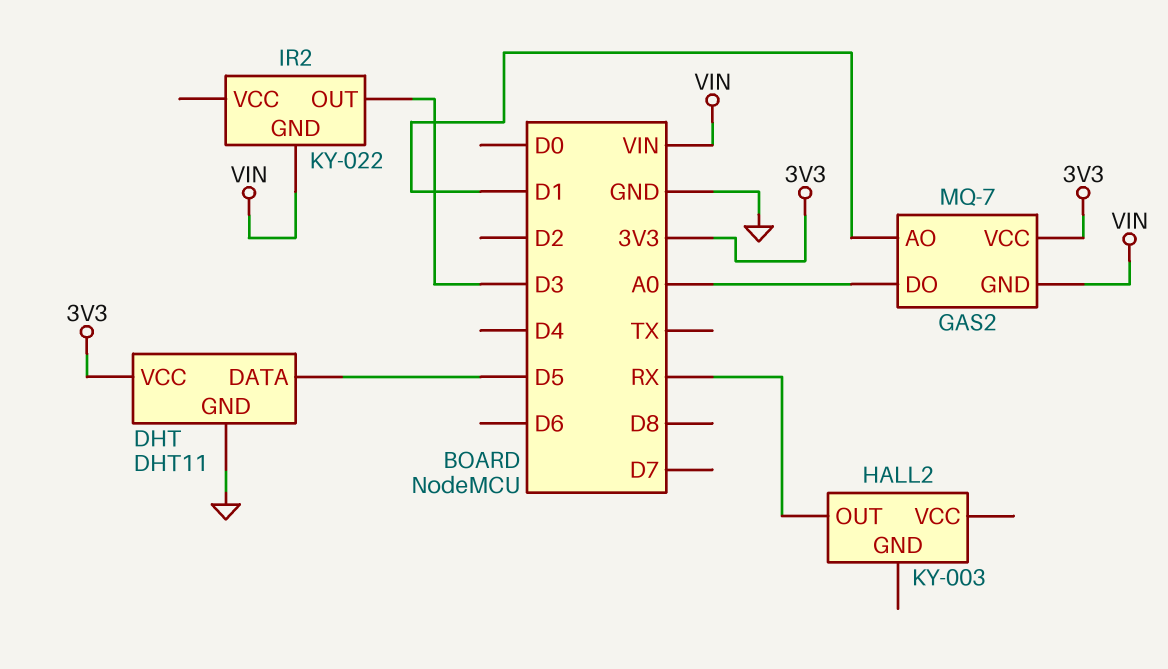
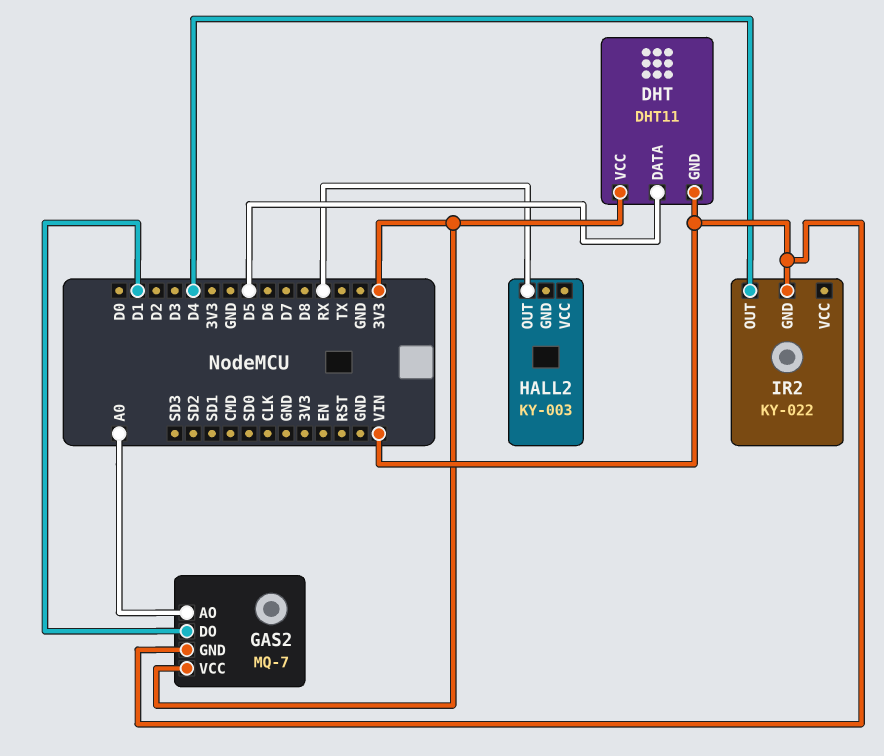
DHT pin GND: GND -> VIN
GAS2 pin AO: D1 -> A0
GAS2 pin DO: A0 -> D1
IR2 pin OUT: D3 -> D4

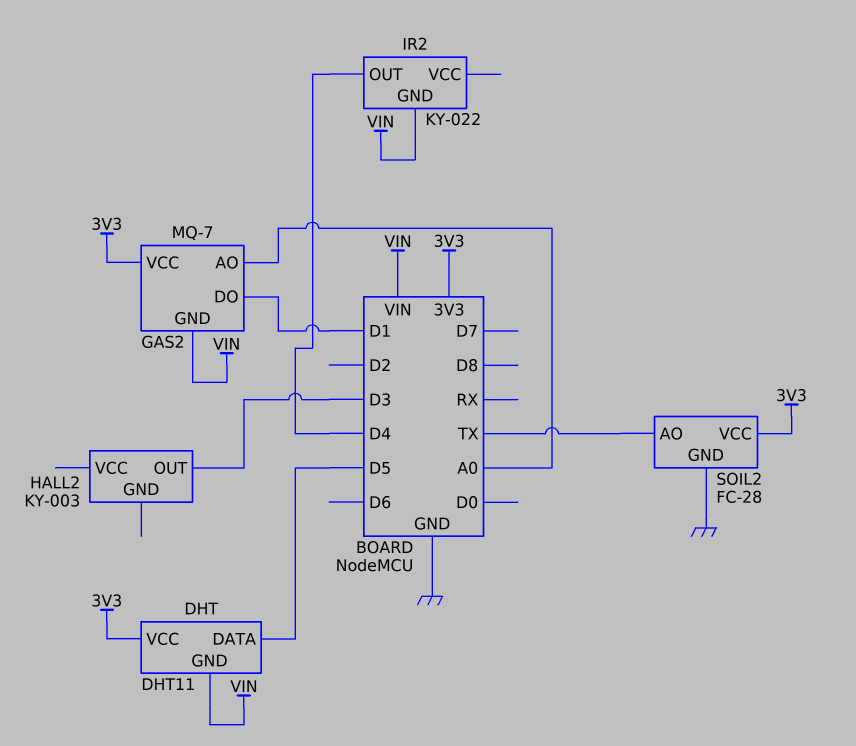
HALL2 pin OUT: RX -> D3
SOIL2: none -> FC-28
SOIL2 pin AO: none -> TX
SOIL2 pin GND: none -> GND
SOIL2 pin VCC: none -> 3V3

